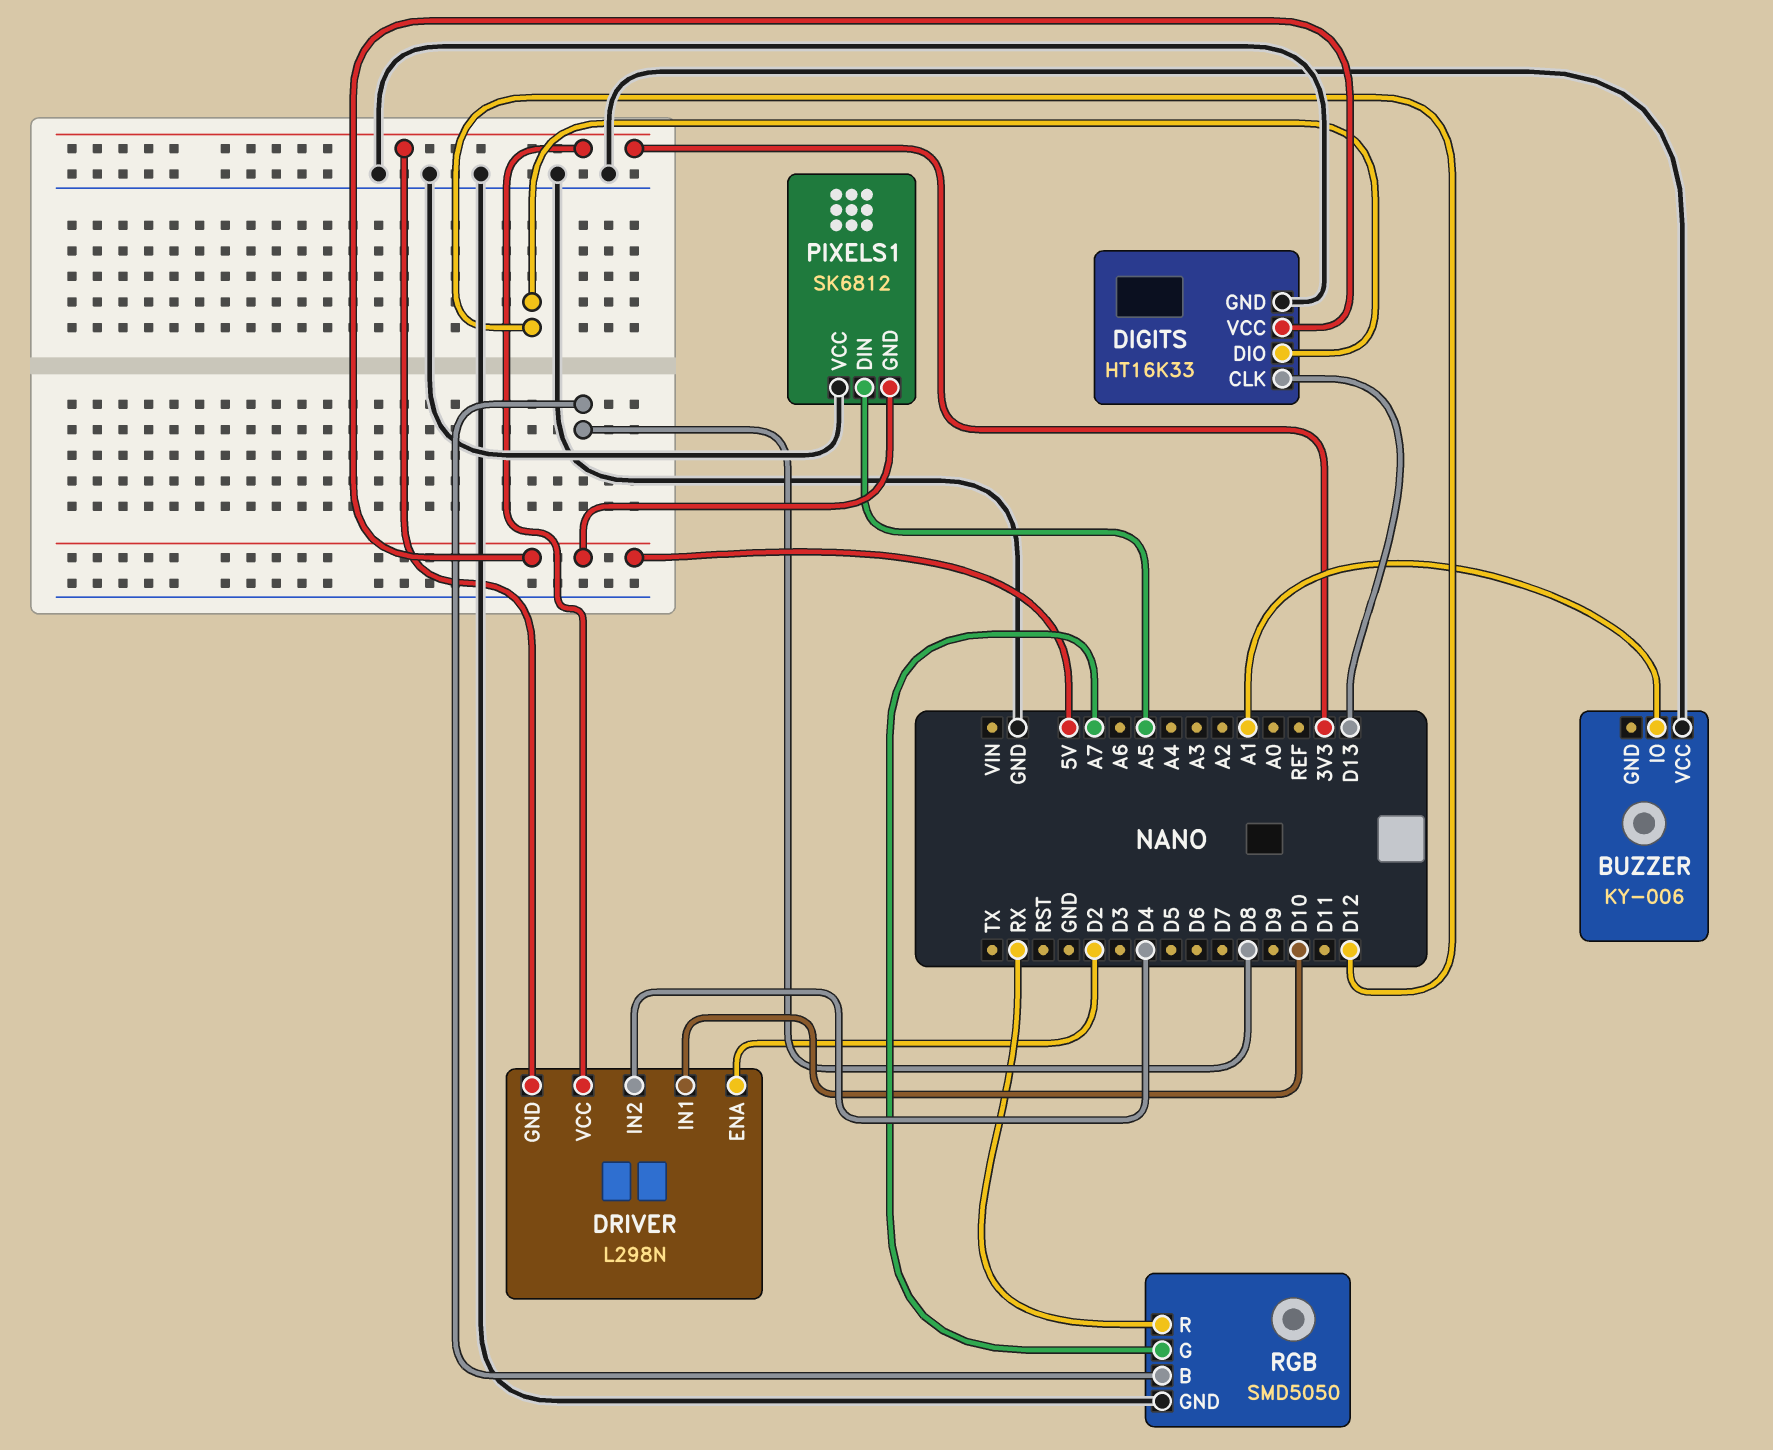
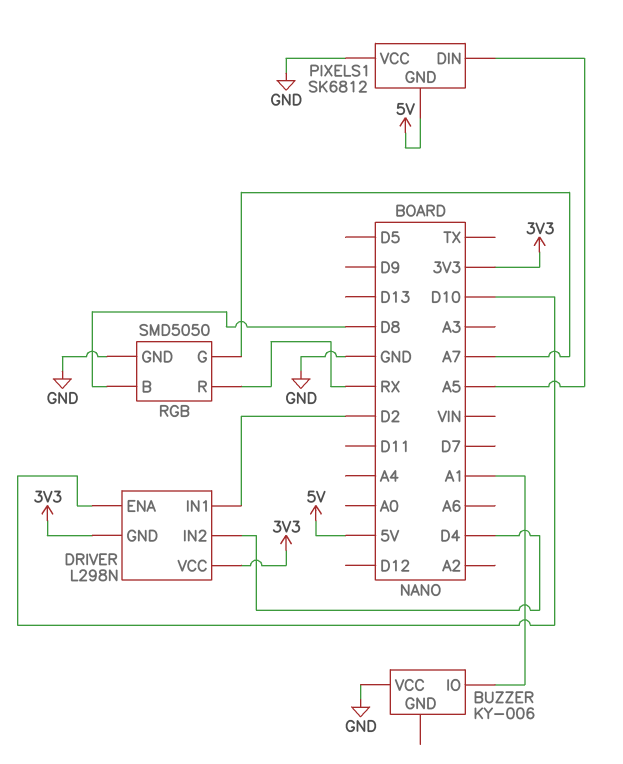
DIGITS: HT16K33 -> none
DIGITS pin CLK: D13 -> none
DIGITS pin DIO: D12 -> none
DIGITS pin GND: GND -> none
DIGITS pin VCC: 5V -> none
DRIVER pin ENA: D2 -> D10
DRIVER pin IN1: D10 -> D2

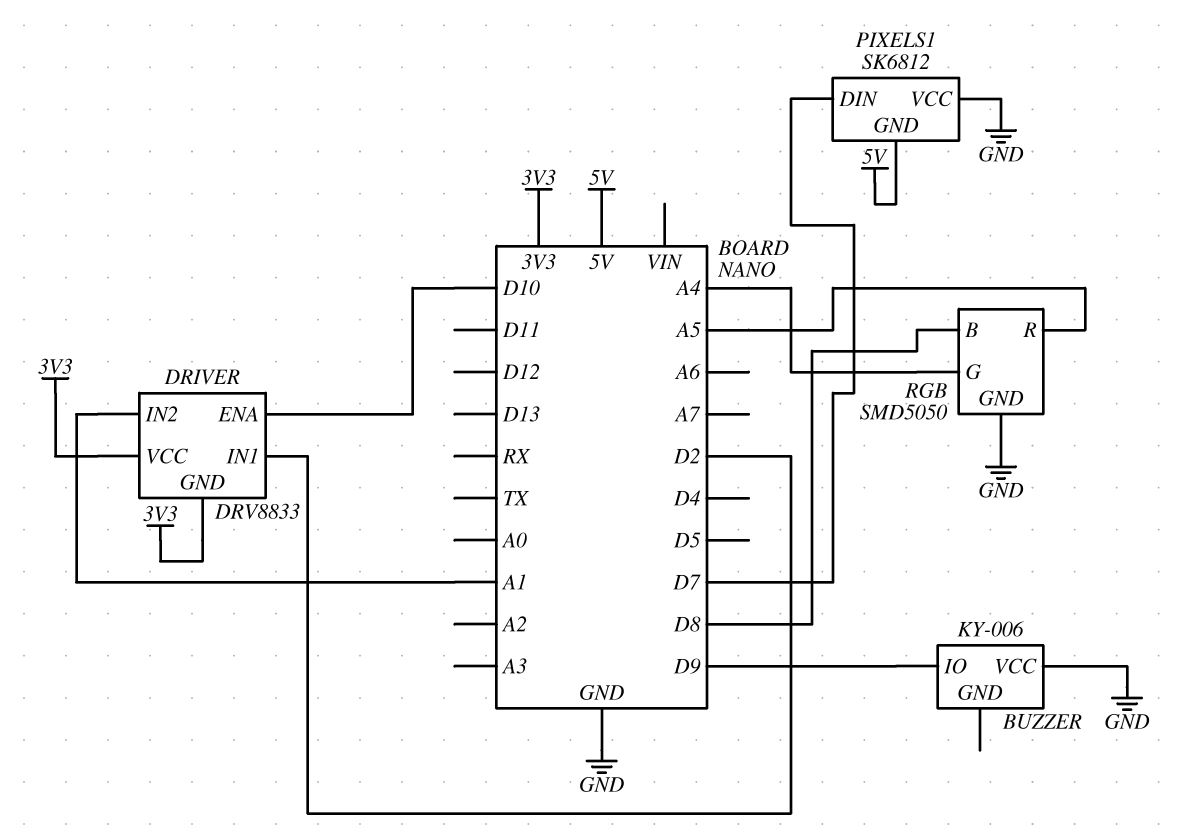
BUZZER pin IO: A1 -> D9
DRIVER: L298N -> DRV8833
DRIVER pin IN2: D4 -> A1
PIXELS1 pin DIN: A5 -> D7
RGB pin G: A7 -> A4
RGB pin R: RX -> A5

